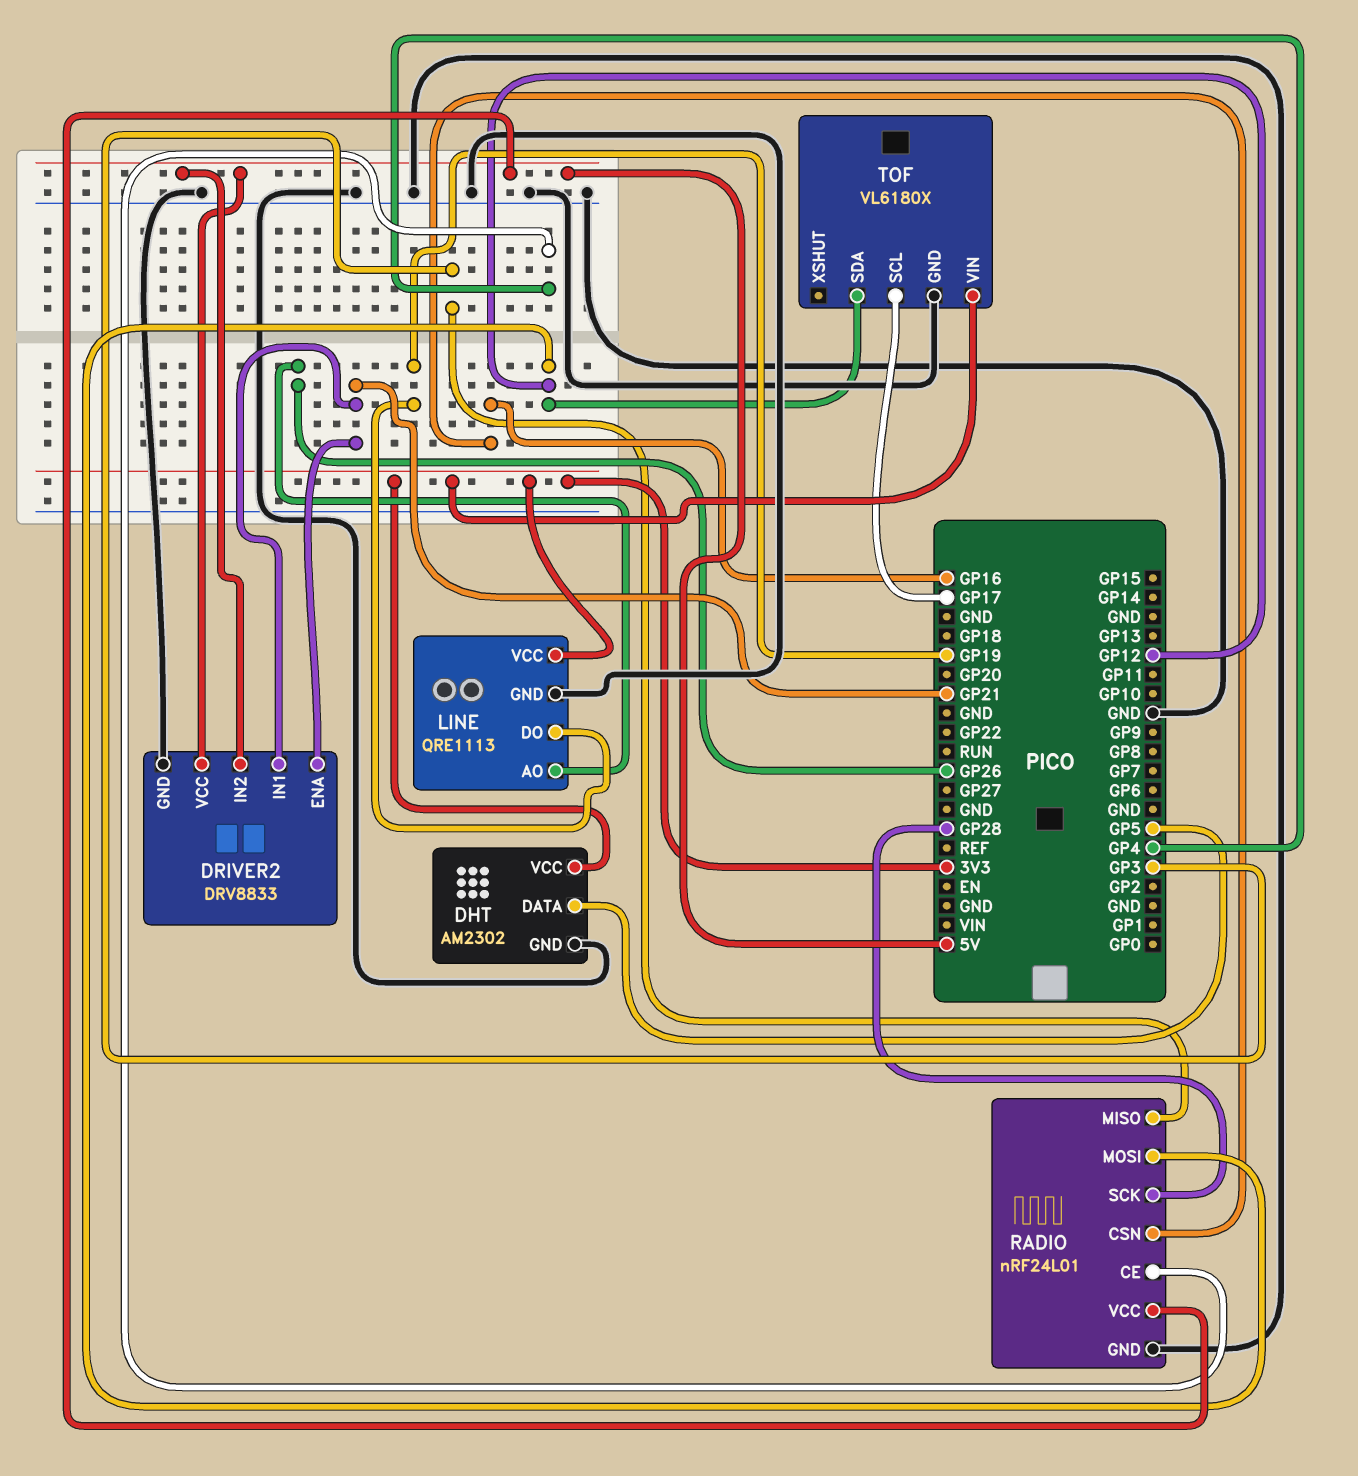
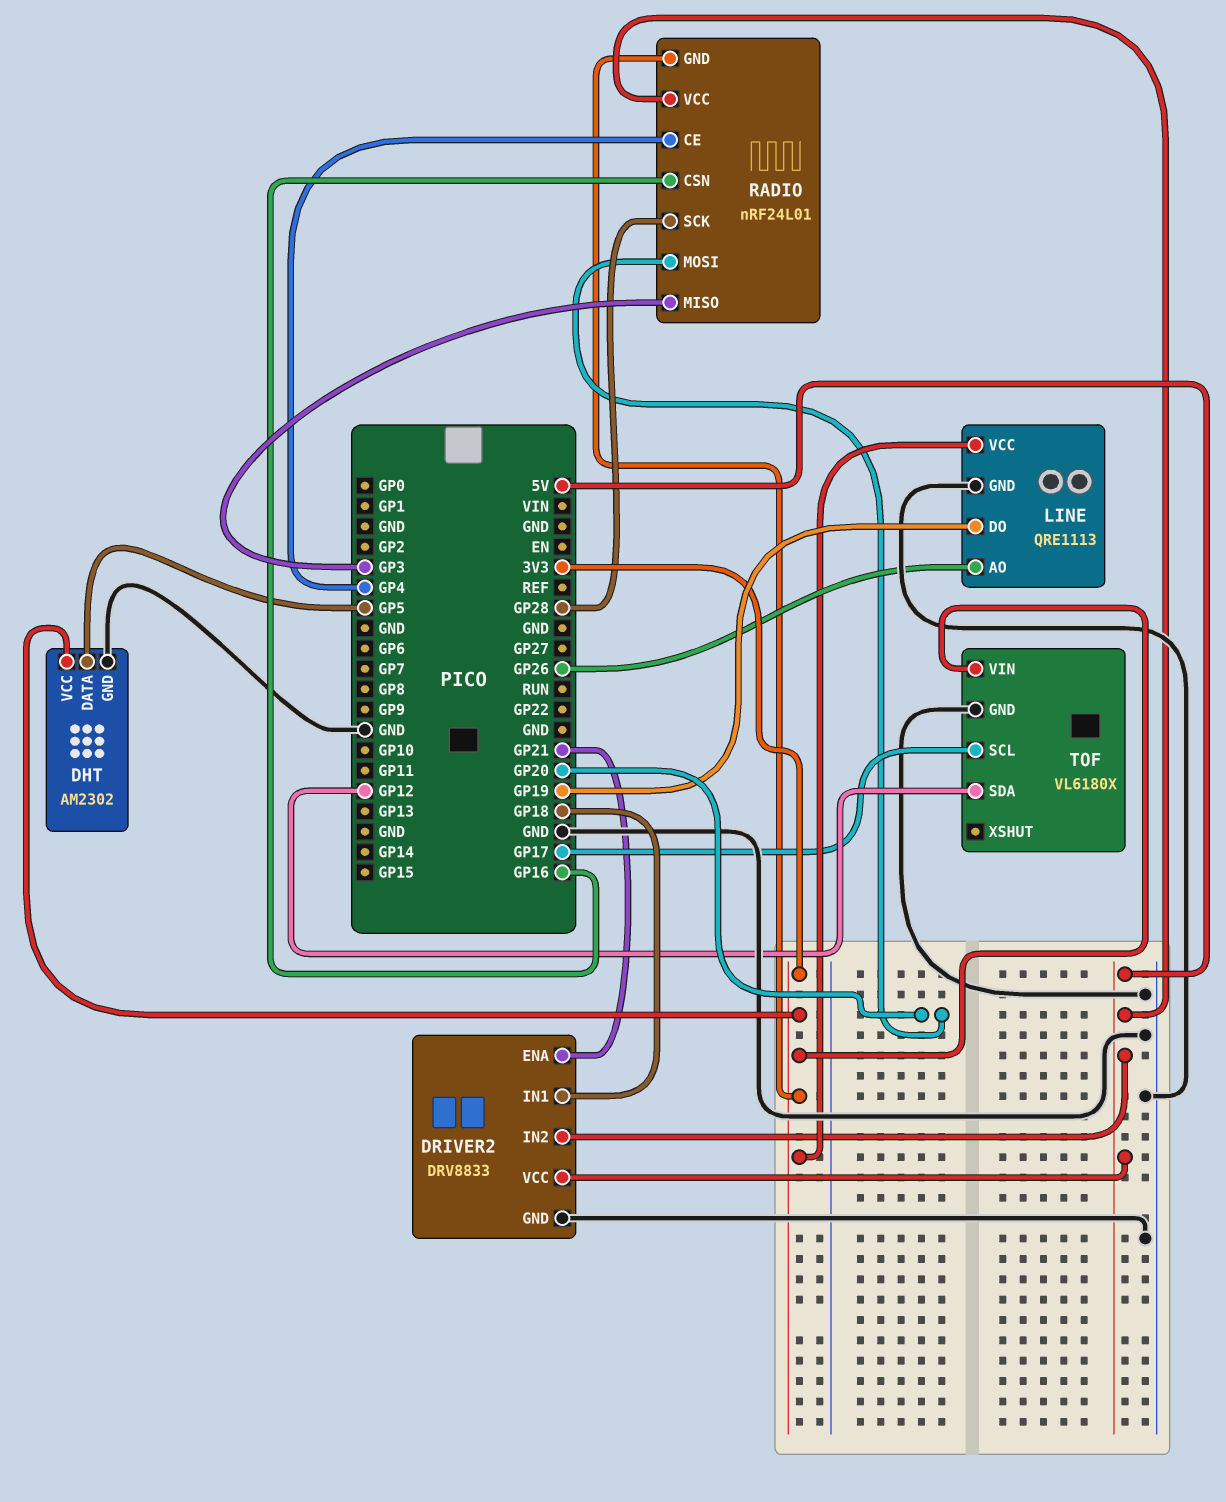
DRIVER2 pin IN1: GP21 -> GP18
RADIO pin GND: GND -> 3V3
RADIO pin MOSI: GP12 -> GP20

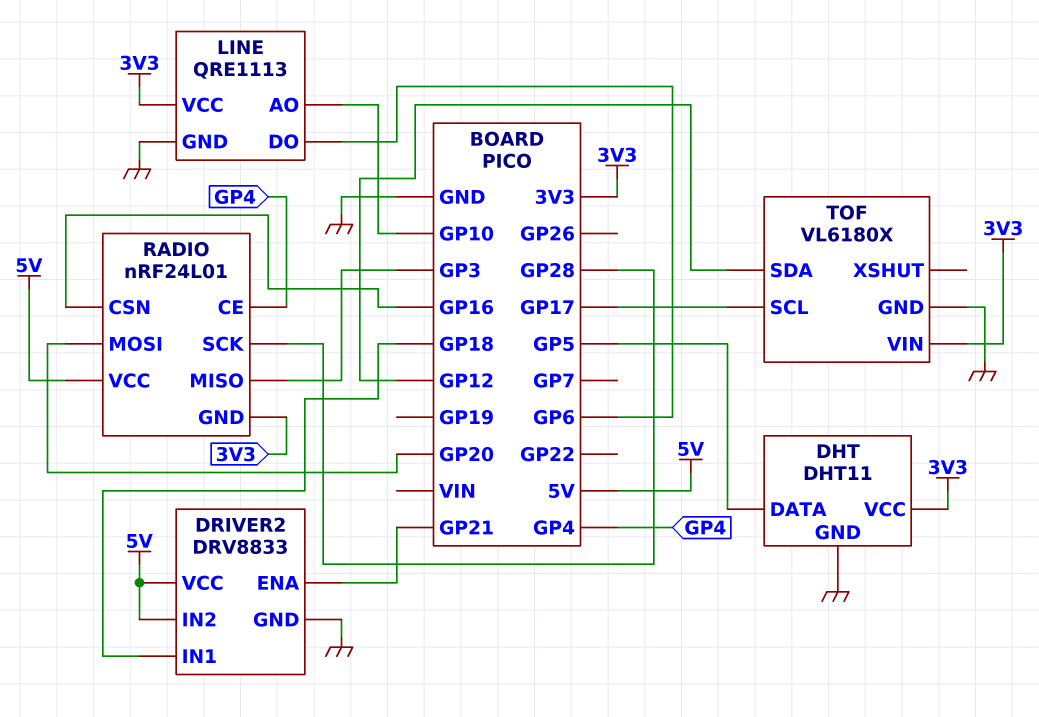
DHT: AM2302 -> DHT11
LINE pin AO: GP26 -> GP10
LINE pin DO: GP19 -> GP6

